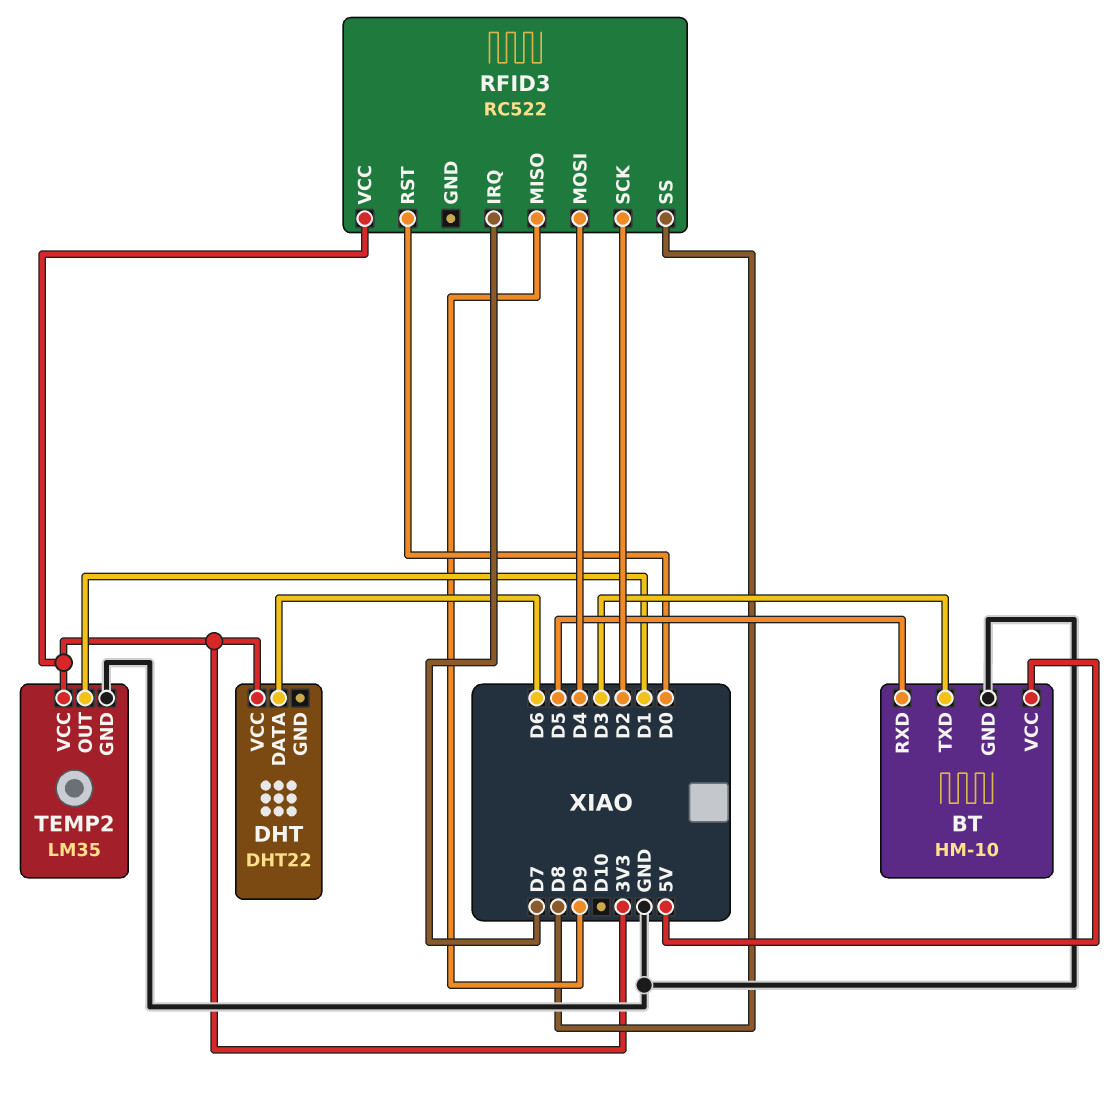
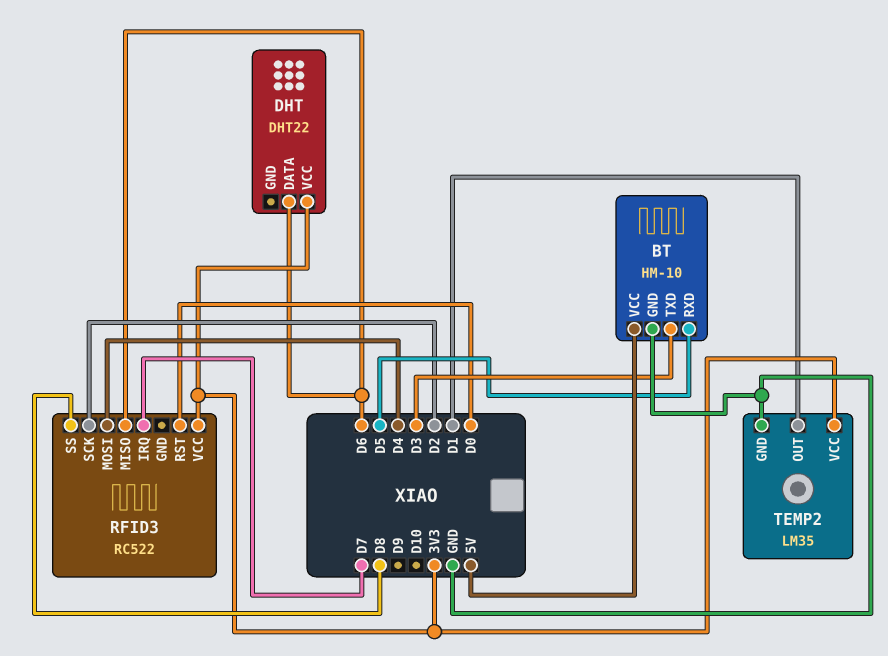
RFID3 pin MISO: D9 -> D6

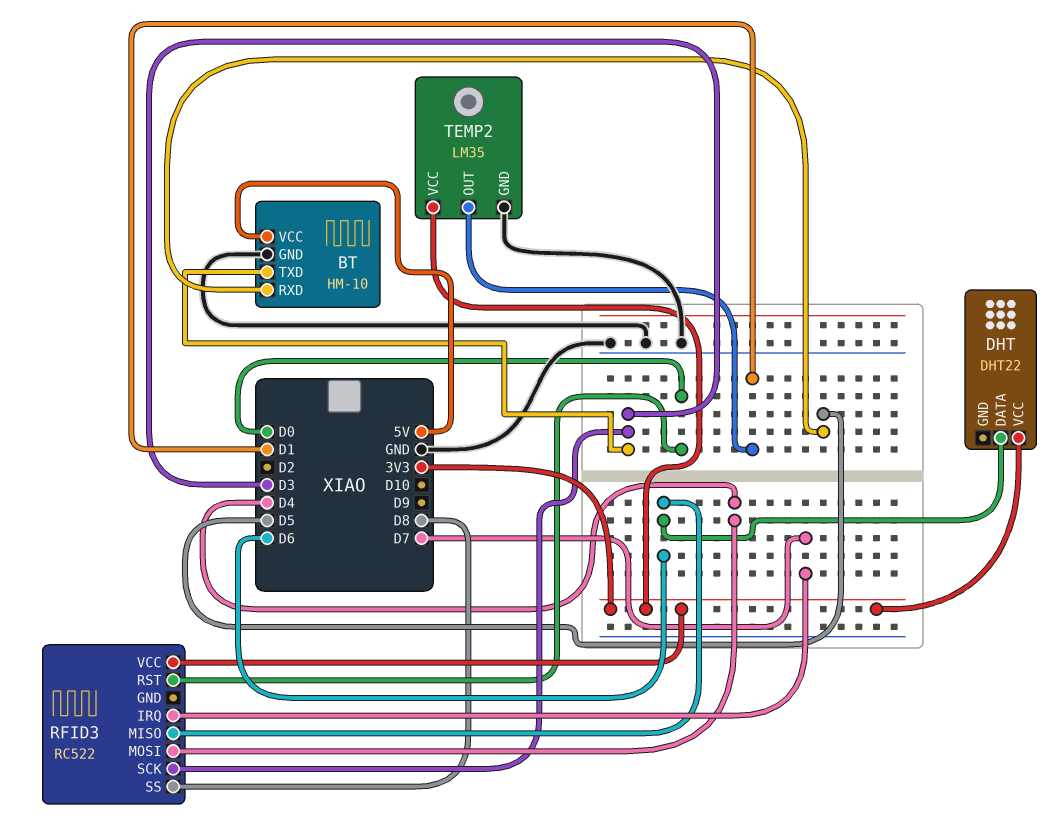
RFID3 pin SCK: D2 -> D3

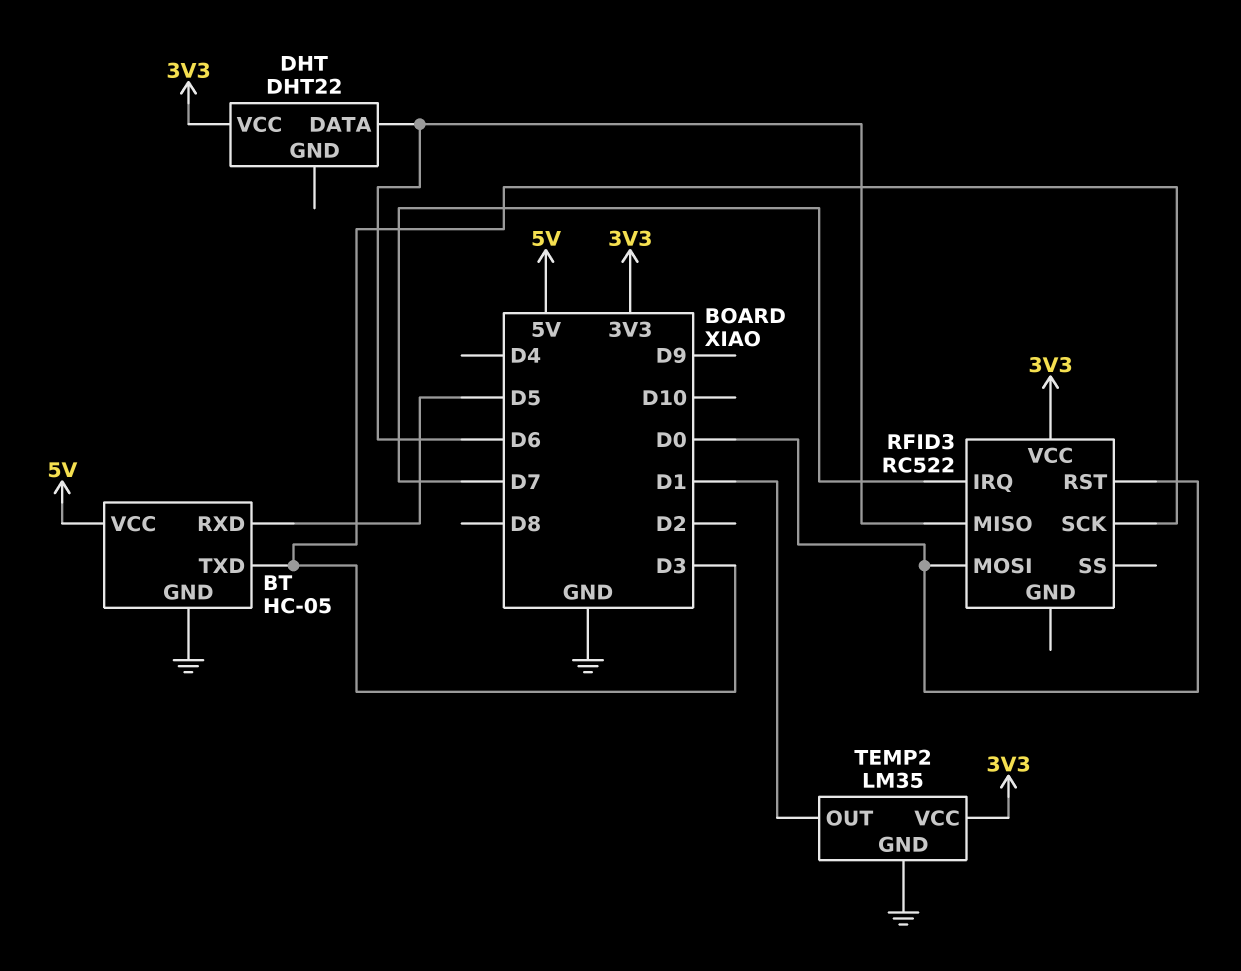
BT: HM-10 -> HC-05
RFID3 pin MOSI: D4 -> D0
RFID3 pin SS: D8 -> none

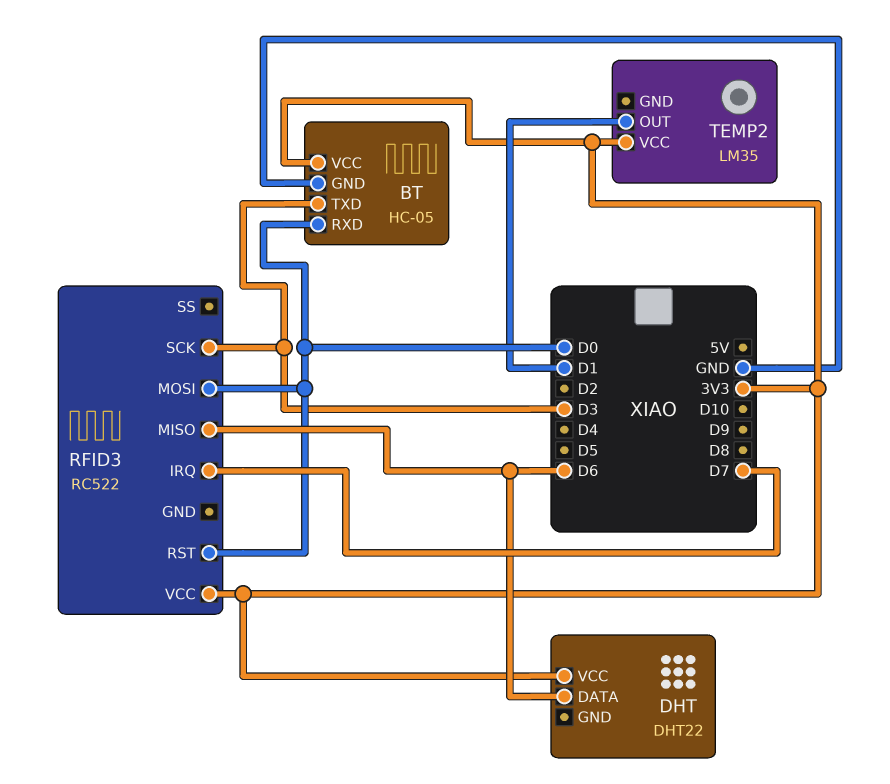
BT pin RXD: D5 -> D0
BT pin VCC: 5V -> 3V3
TEMP2 pin GND: GND -> none

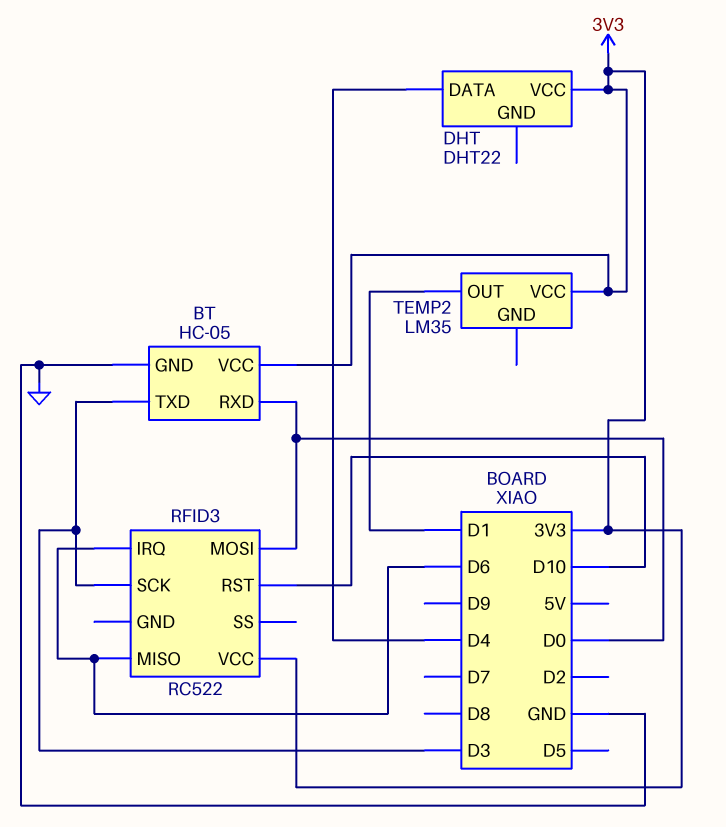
DHT pin DATA: D6 -> D4
RFID3 pin IRQ: D7 -> D6
RFID3 pin RST: D0 -> D10

